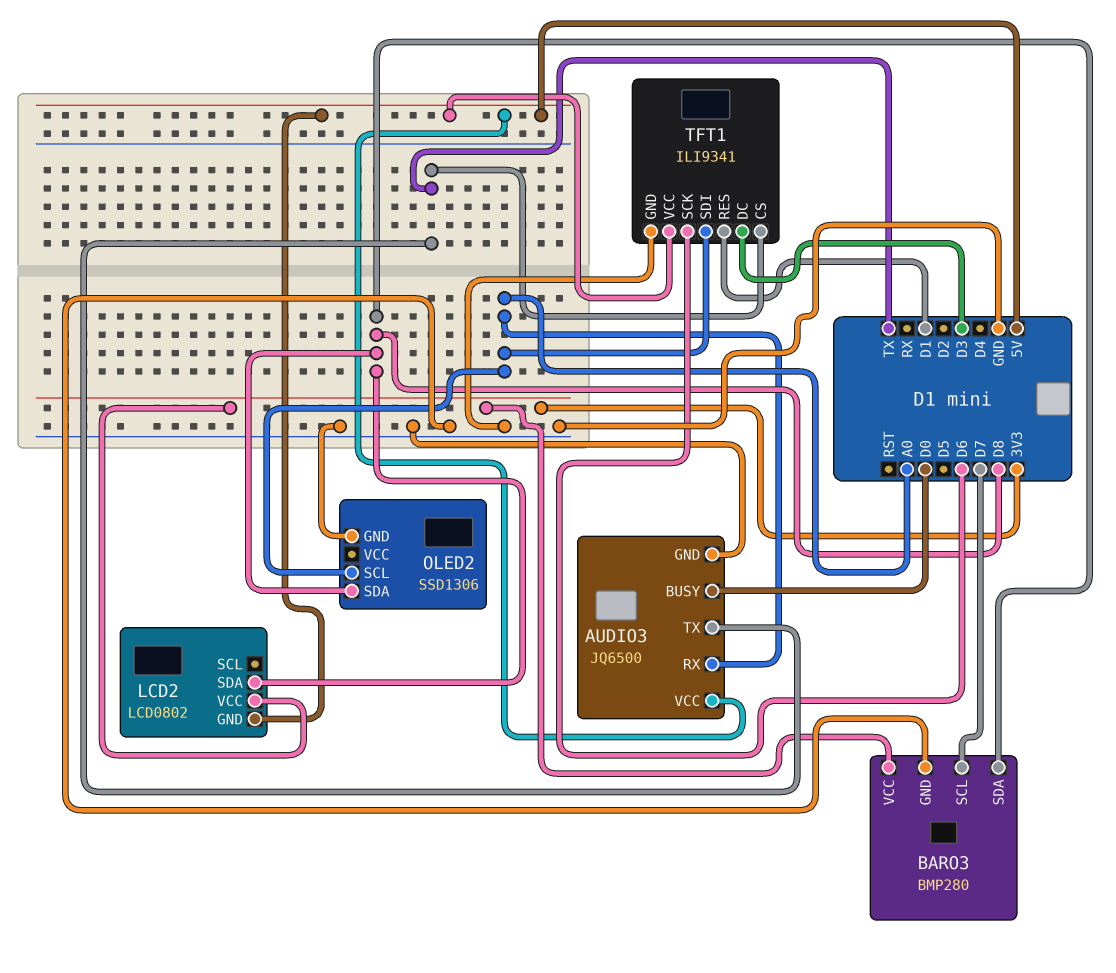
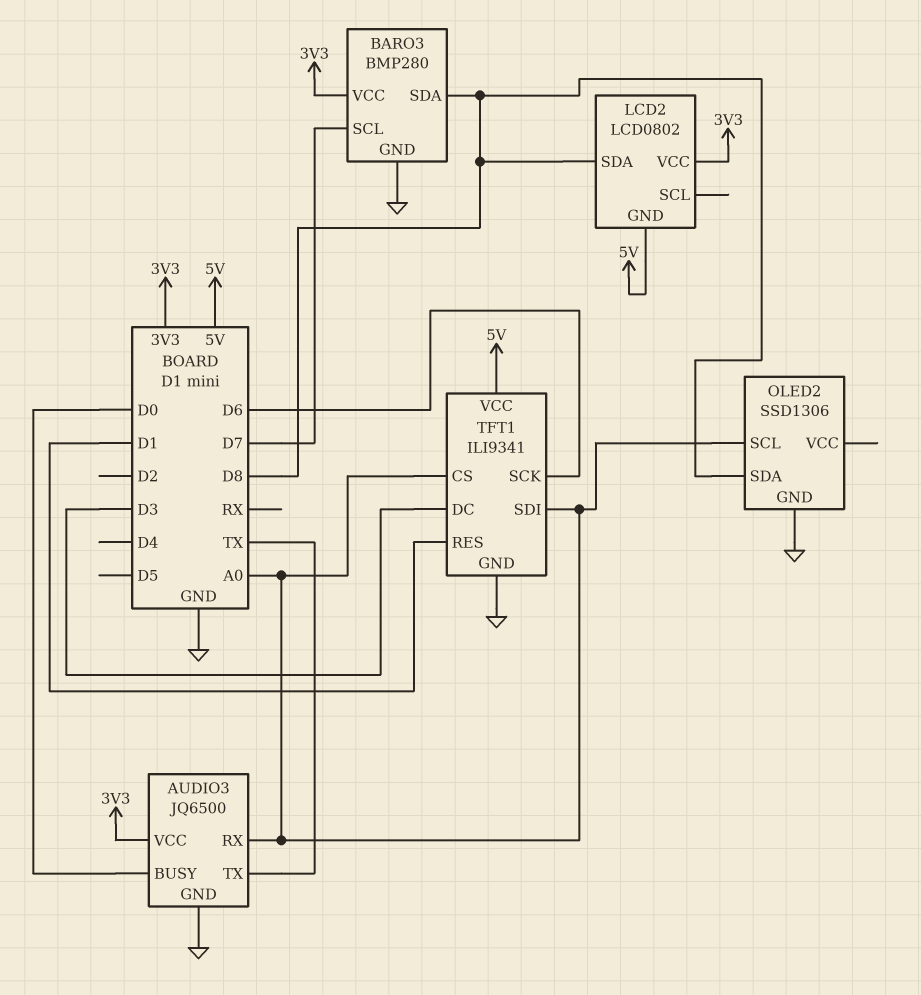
AUDIO3 pin VCC: 5V -> 3V3
TFT1 pin CS: TX -> A0

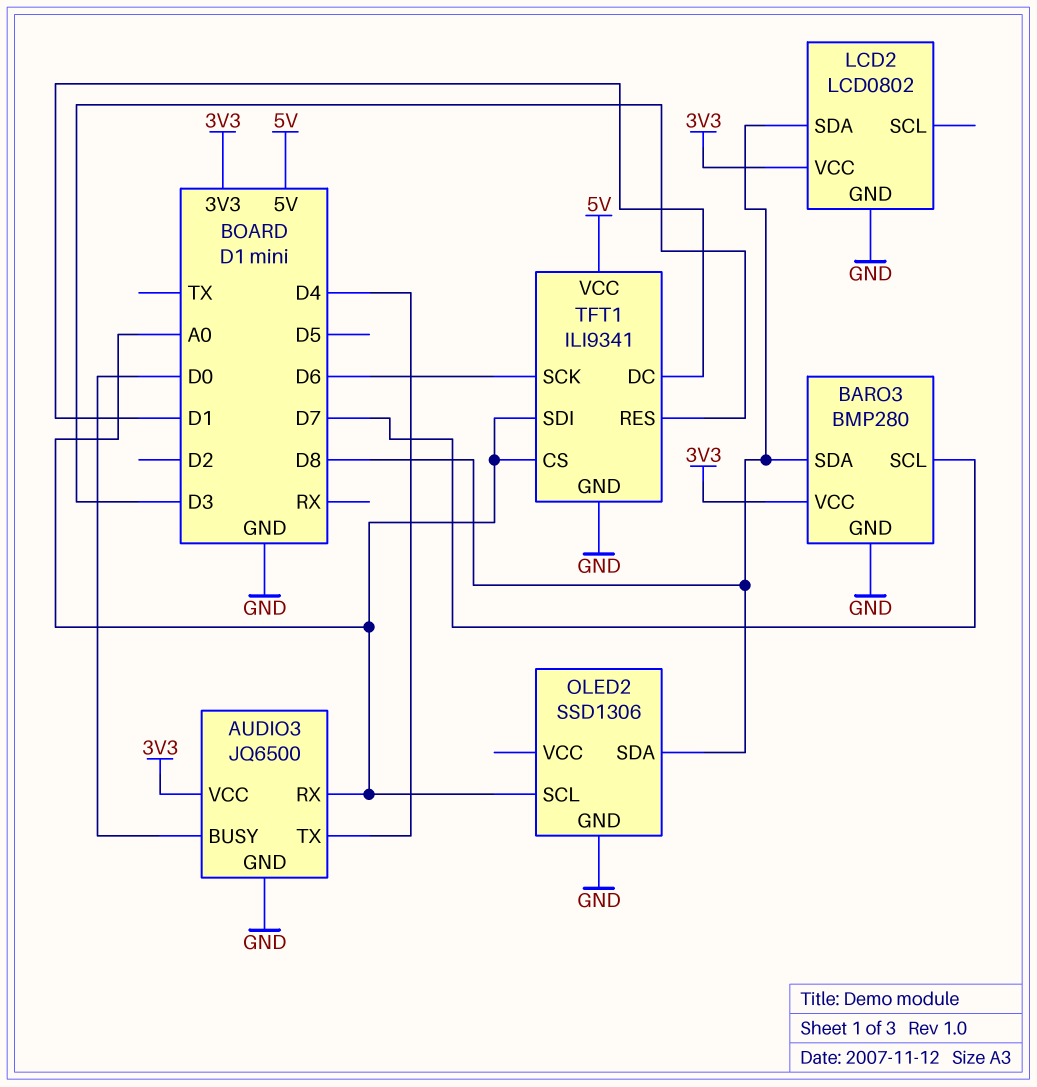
AUDIO3 pin TX: TX -> D4
LCD2 pin GND: 5V -> GND
TFT1 pin DC: D3 -> D1
TFT1 pin RES: D1 -> D3

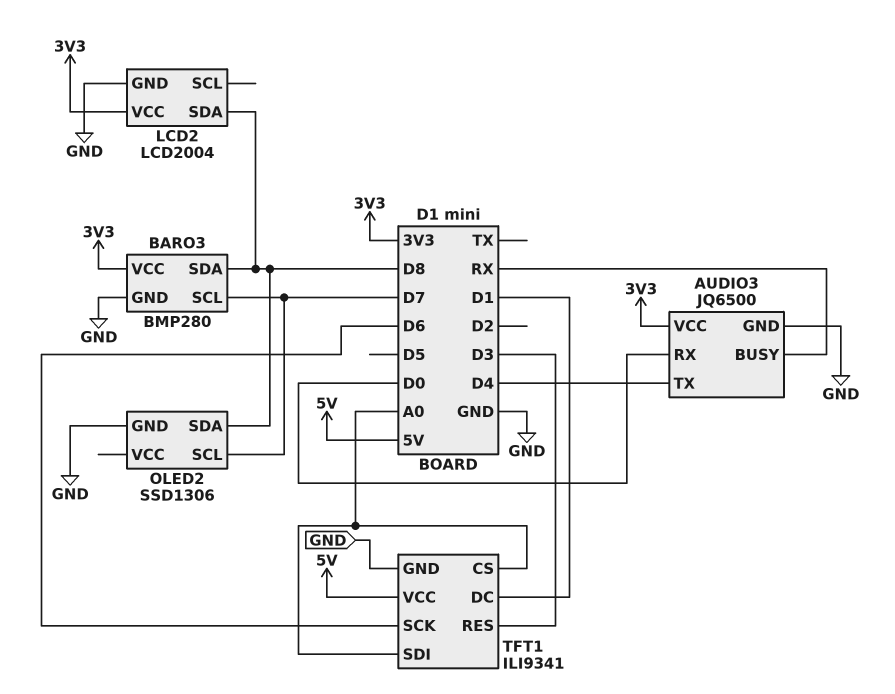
AUDIO3 pin BUSY: D0 -> RX
AUDIO3 pin RX: A0 -> D0
LCD2: LCD0802 -> LCD2004
OLED2 pin SCL: A0 -> D7

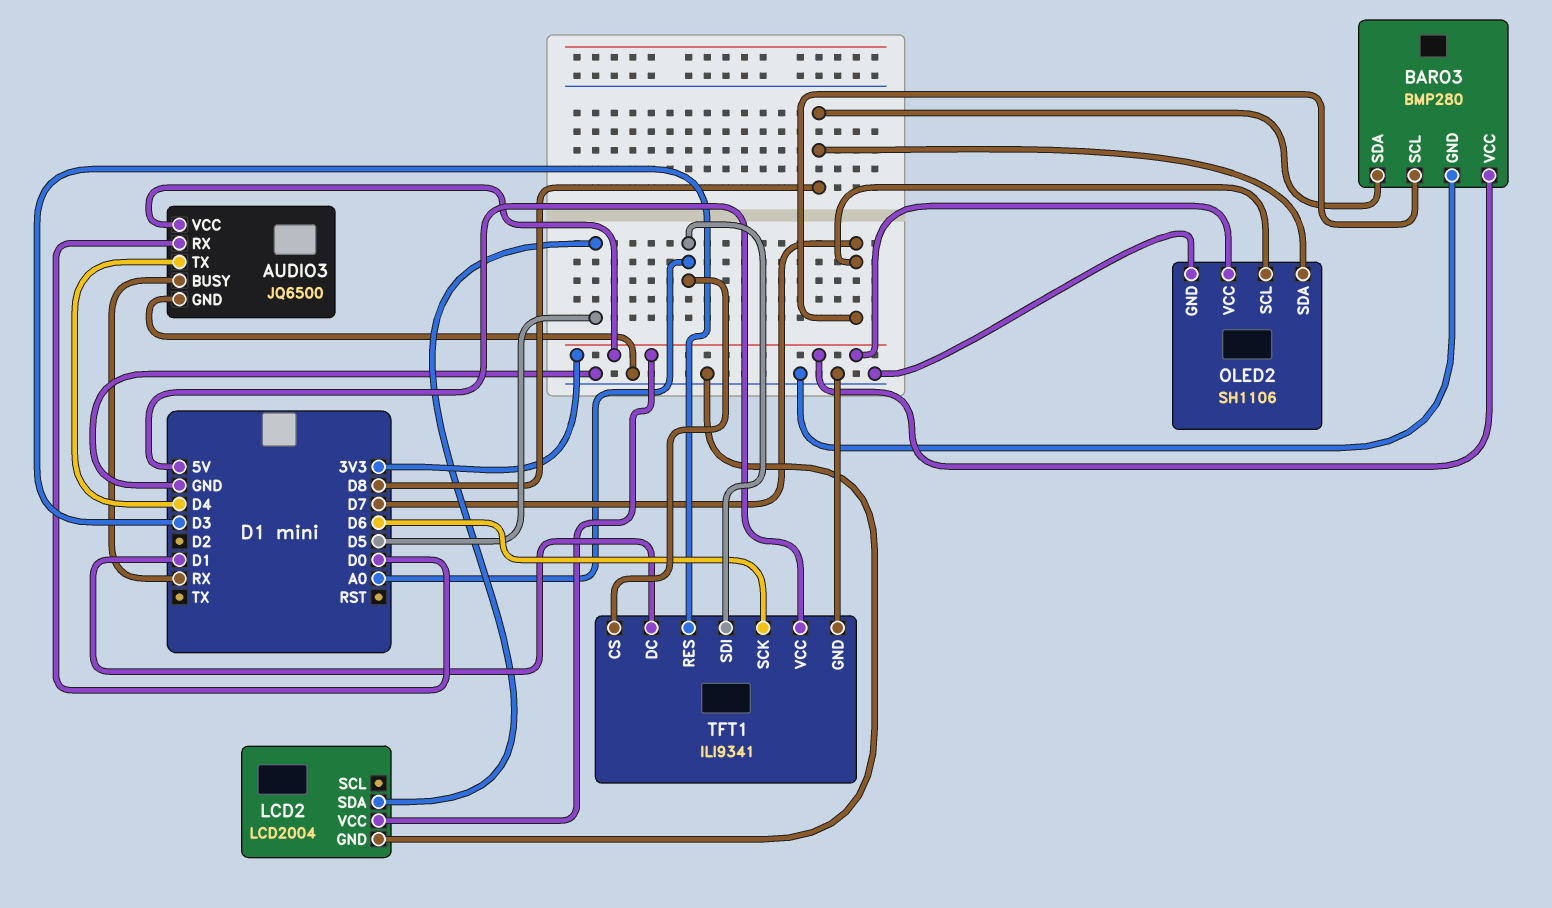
LCD2 pin SDA: D8 -> D5
OLED2: SSD1306 -> SH1106
OLED2 pin VCC: none -> 3V3

